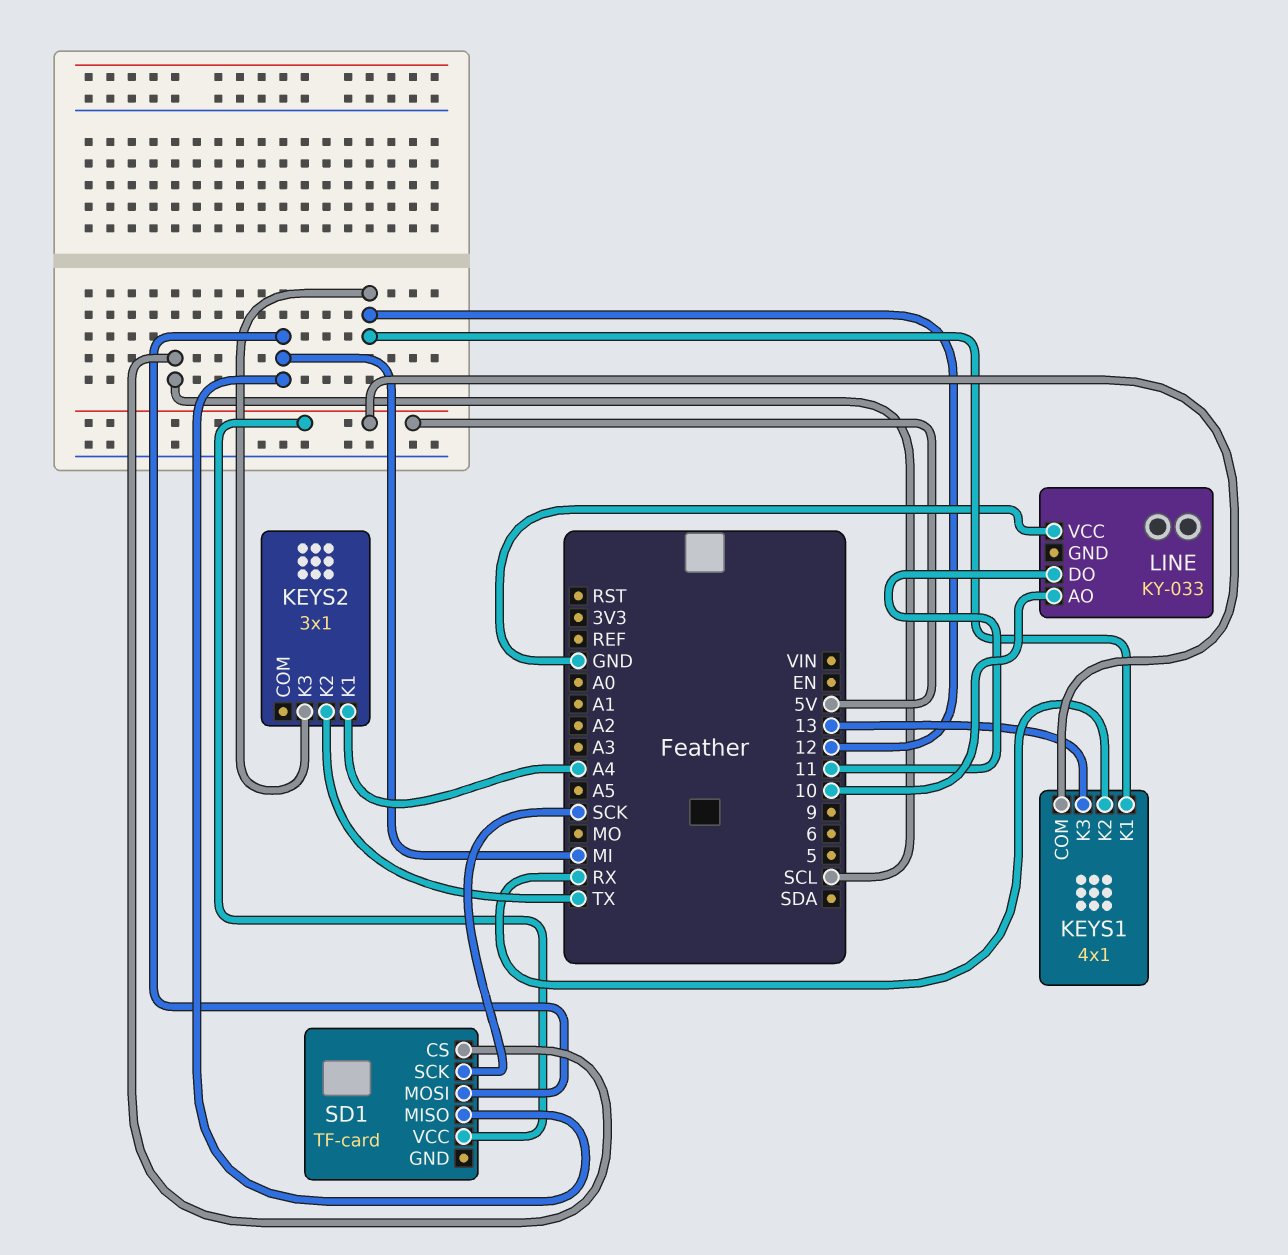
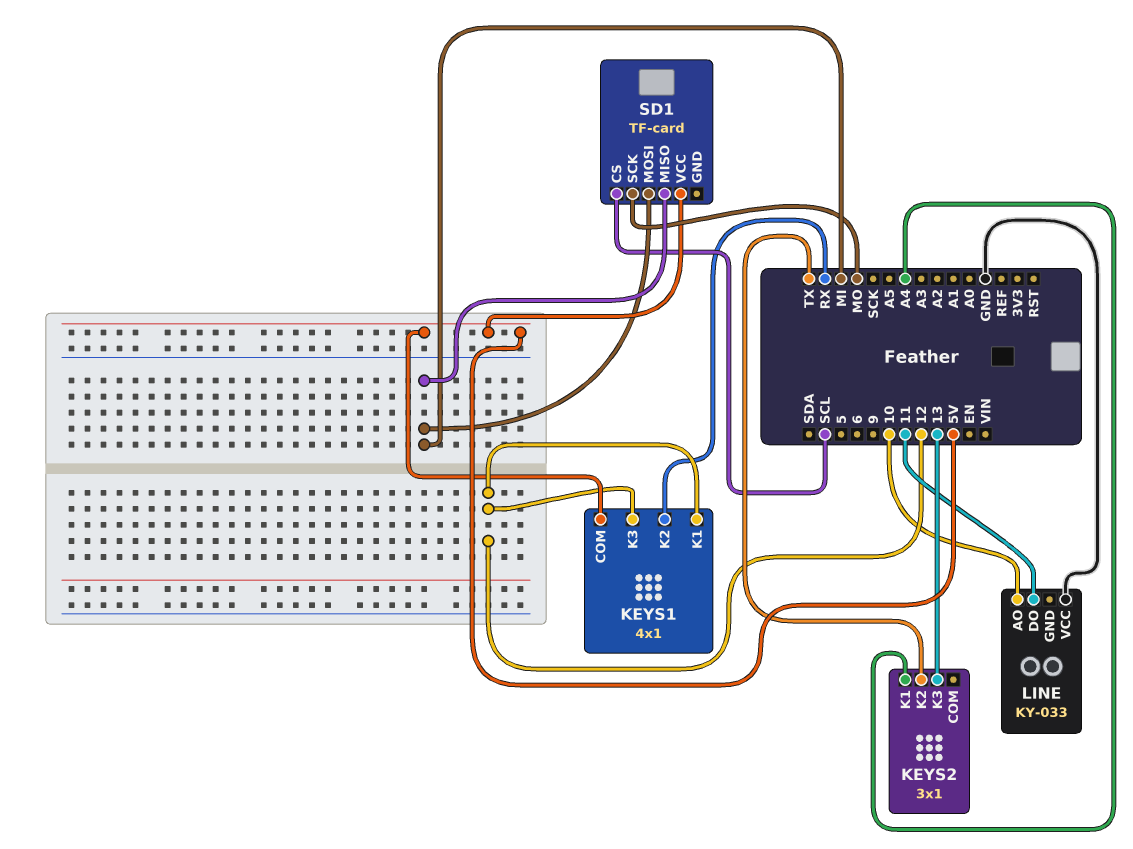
KEYS1 pin K3: 13 -> 12
KEYS2 pin K3: 12 -> 13
SD1 pin SCK: SCK -> MO

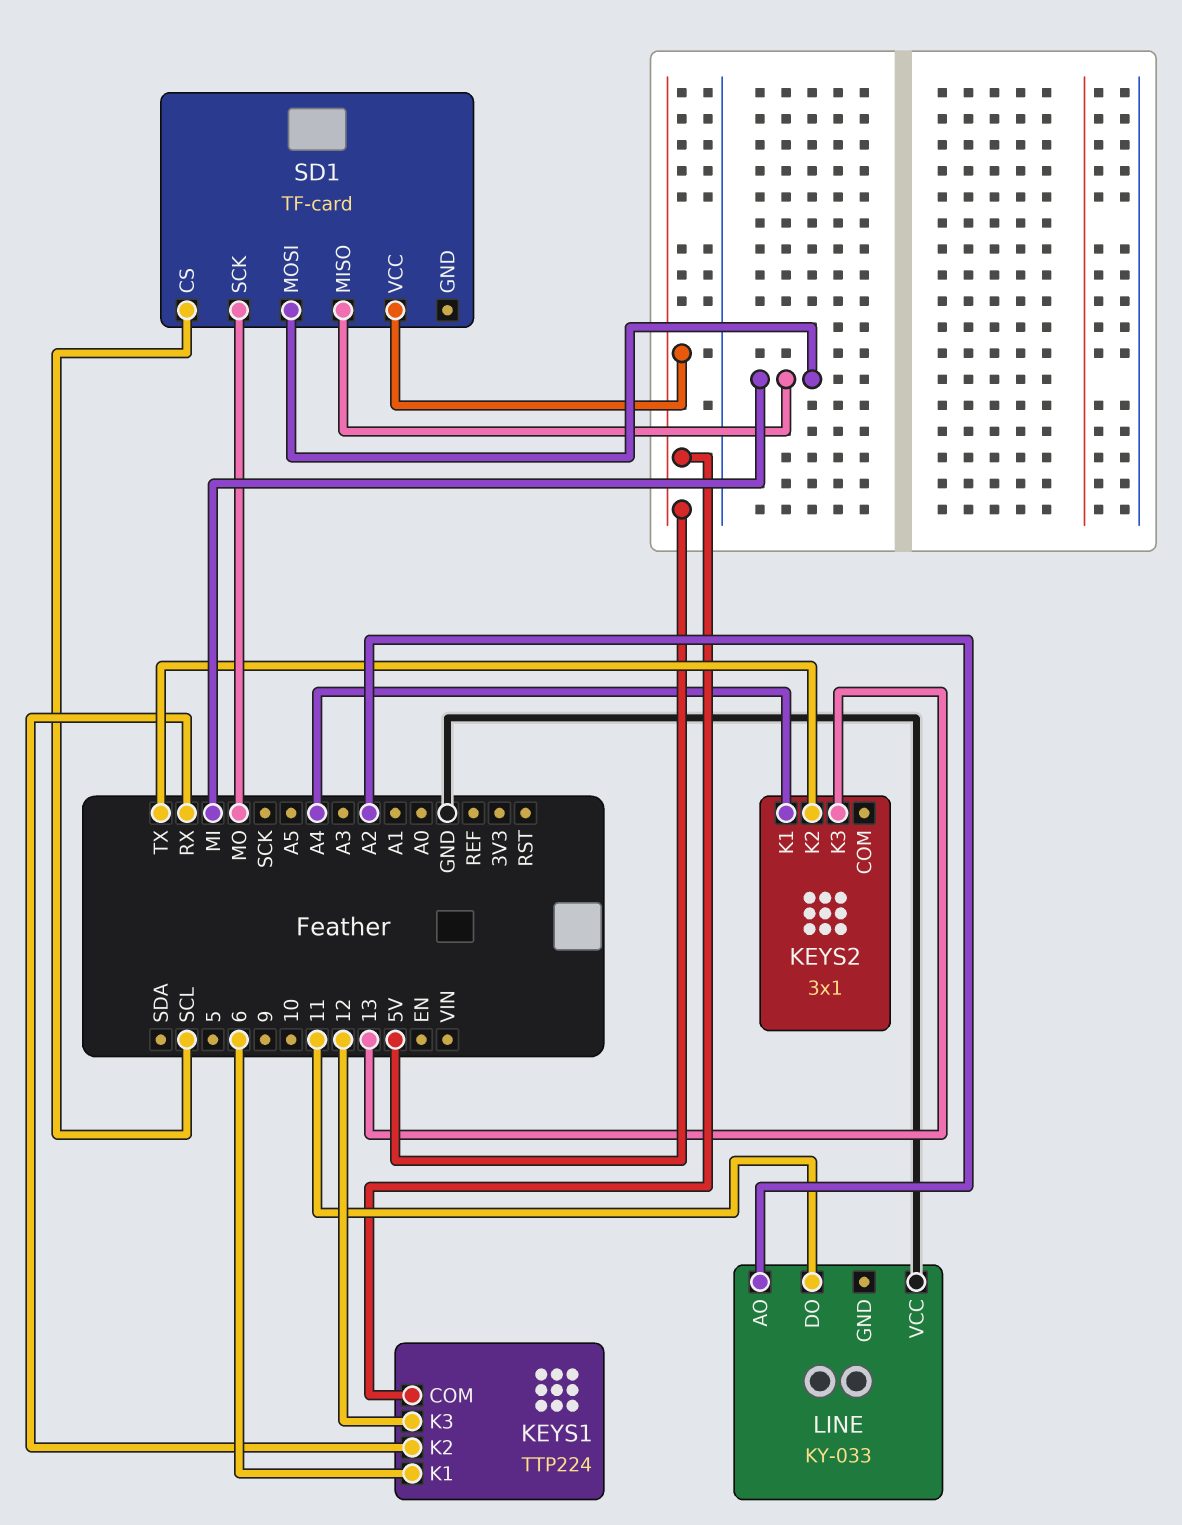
KEYS1: 4x1 -> TTP224
KEYS1 pin K1: 12 -> 6
LINE pin AO: 10 -> A2

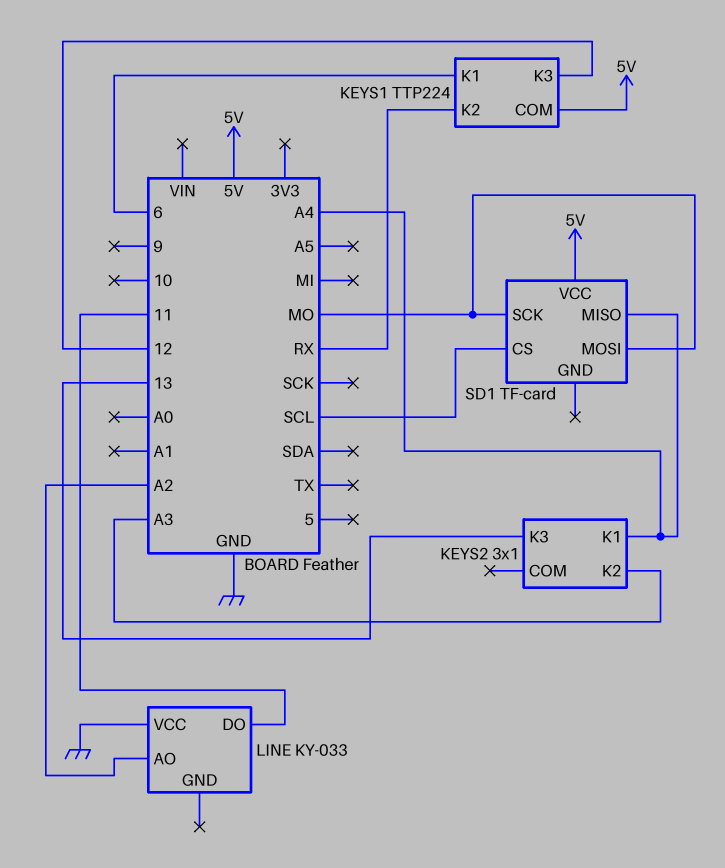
KEYS2 pin K2: TX -> A3
SD1 pin MISO: MI -> A4
SD1 pin MOSI: MI -> MO

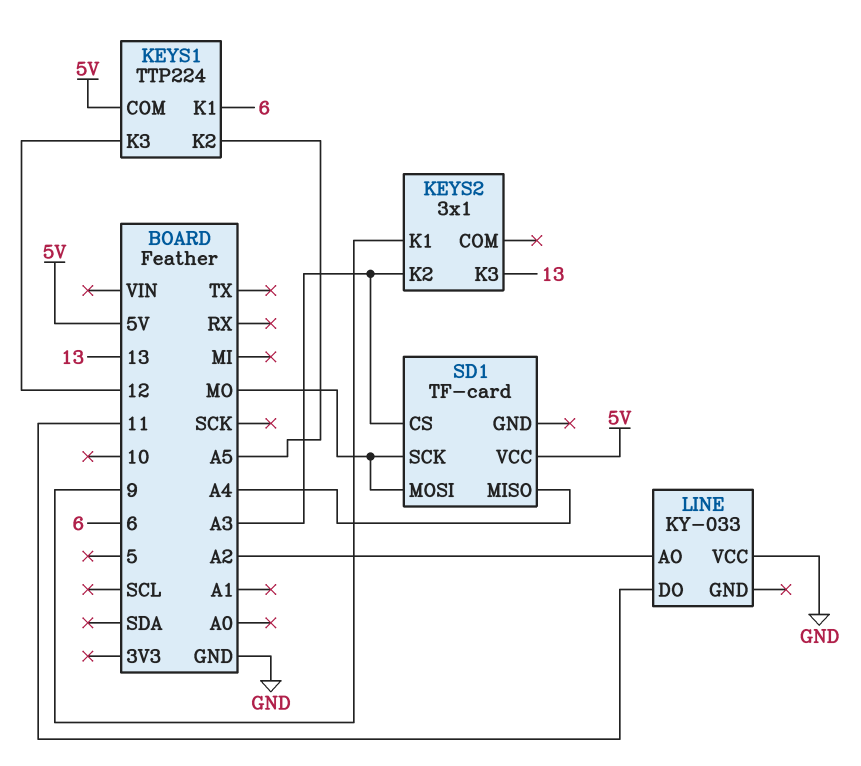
KEYS1 pin K2: RX -> A5
KEYS2 pin K1: A4 -> 9
SD1 pin CS: SCL -> A3

